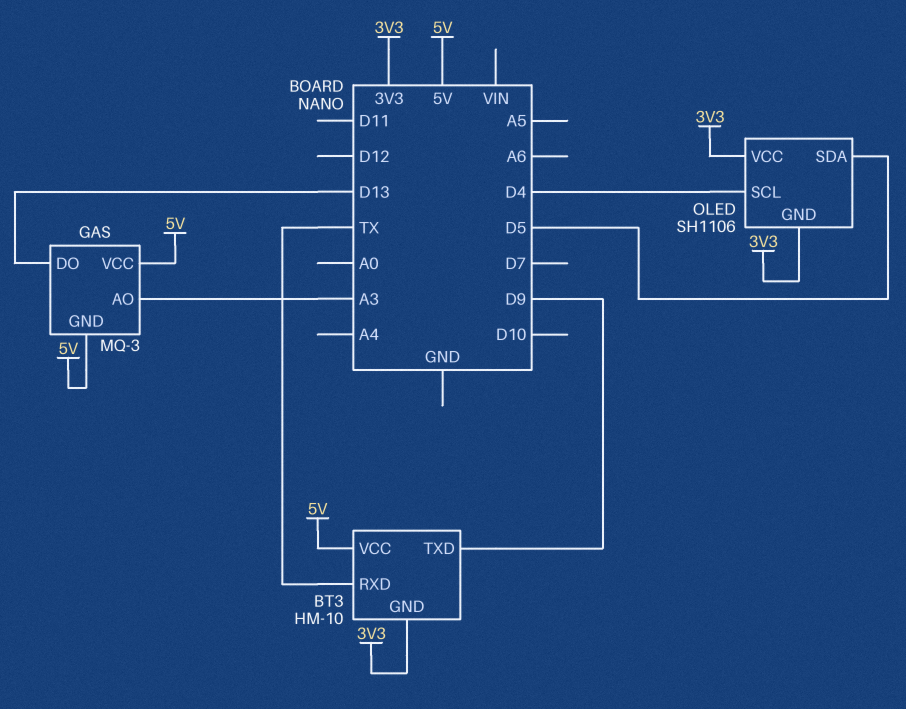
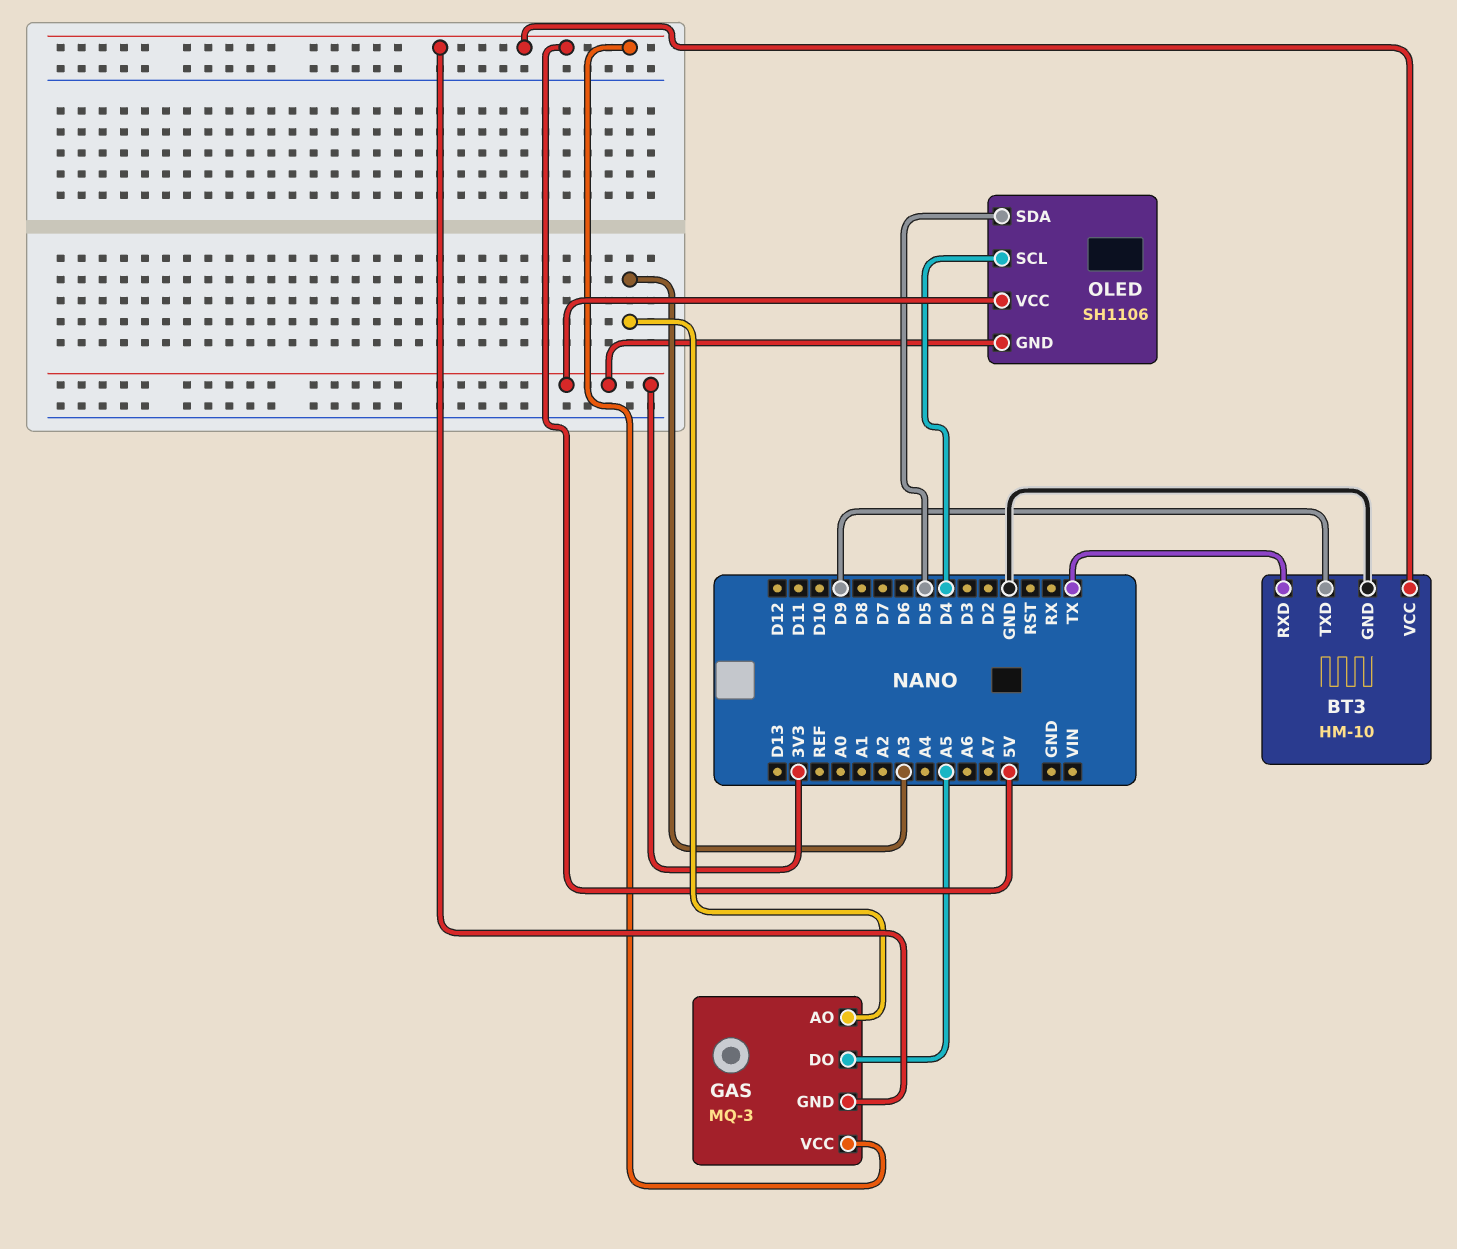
BT3 pin GND: 3V3 -> GND
GAS pin DO: D13 -> A5

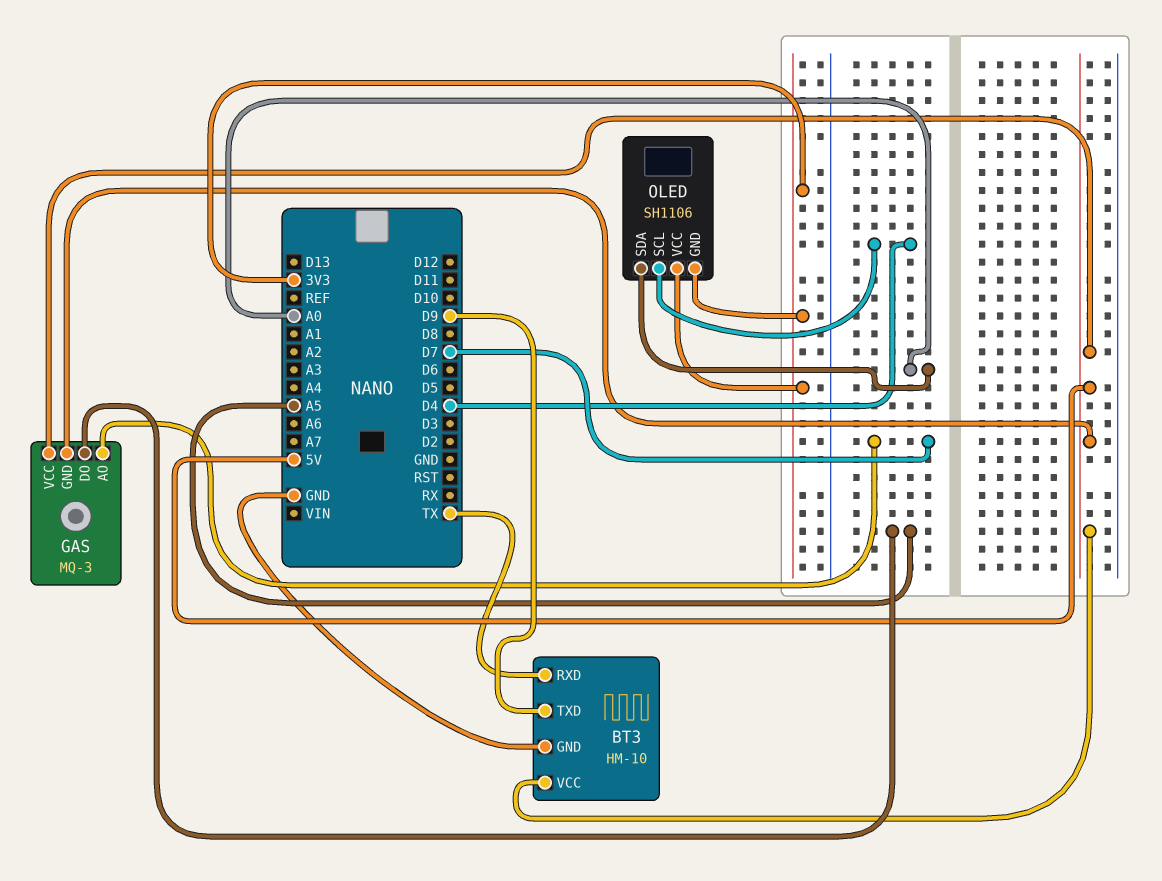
GAS pin AO: A3 -> D7
OLED pin SDA: D5 -> A0

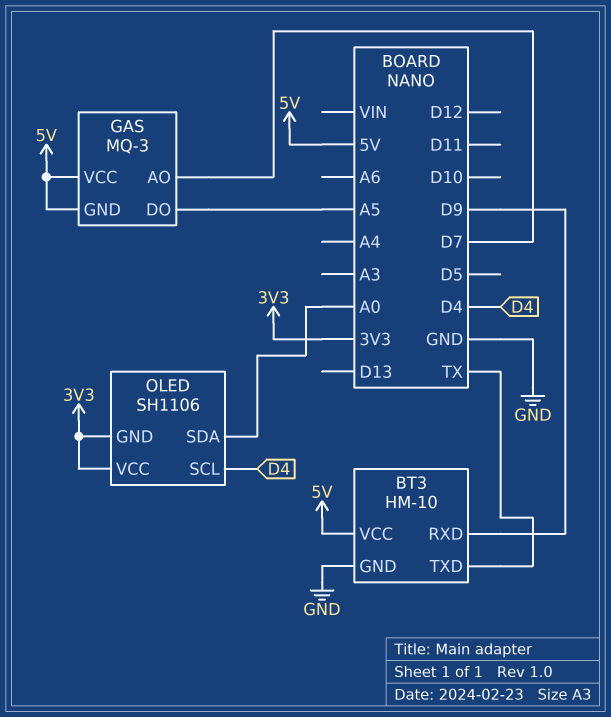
BT3 pin RXD: TX -> D9
BT3 pin TXD: D9 -> TX

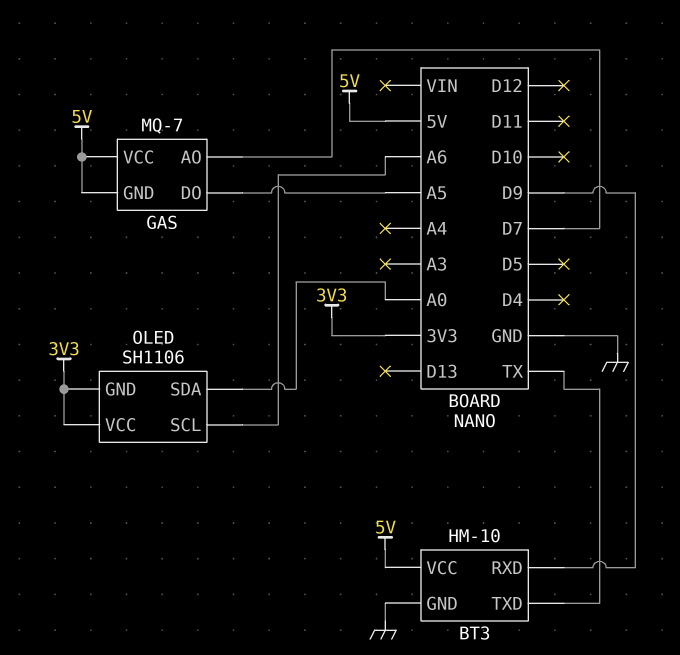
GAS: MQ-3 -> MQ-7
OLED pin SCL: D4 -> A6

